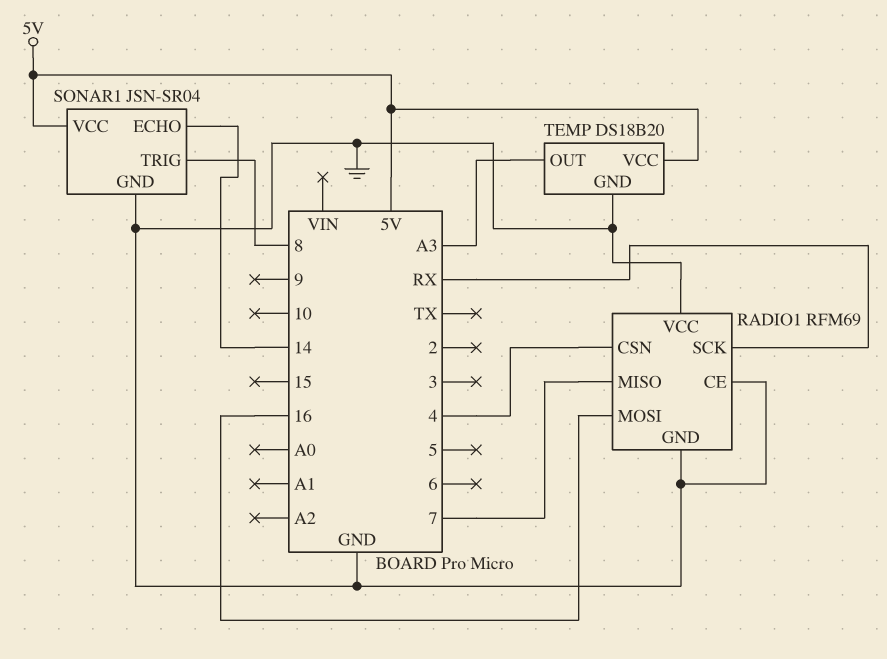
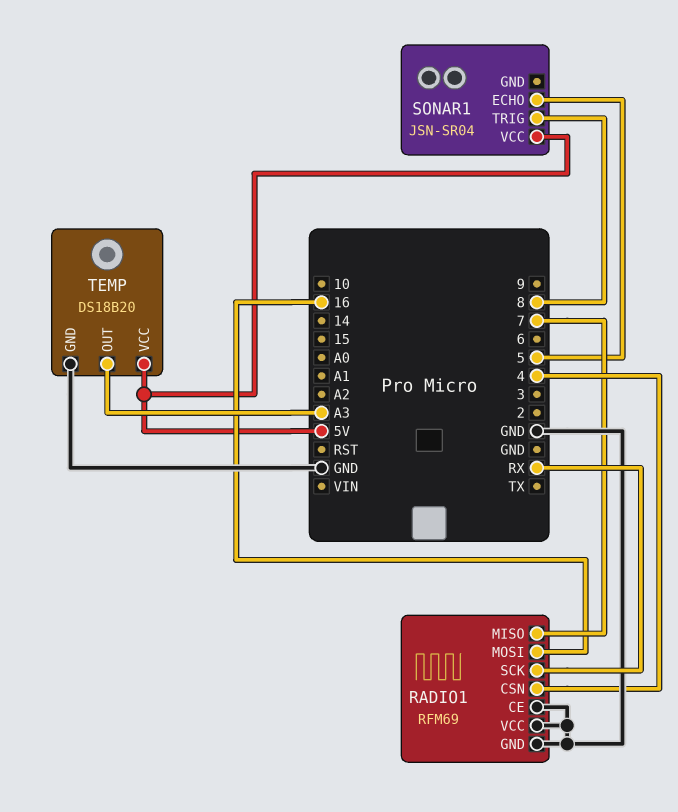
SONAR1 pin ECHO: 14 -> 5
SONAR1 pin GND: GND -> none

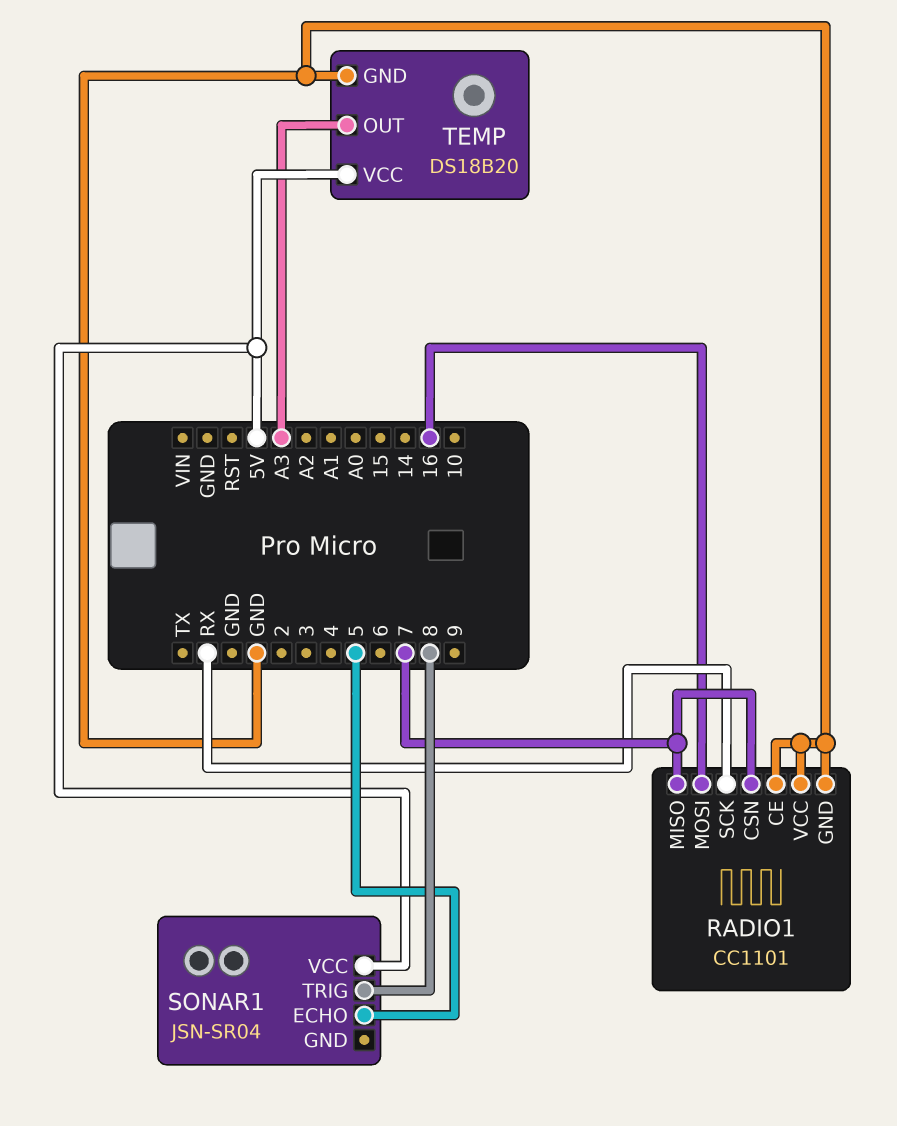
RADIO1: RFM69 -> CC1101
RADIO1 pin CSN: 4 -> 7

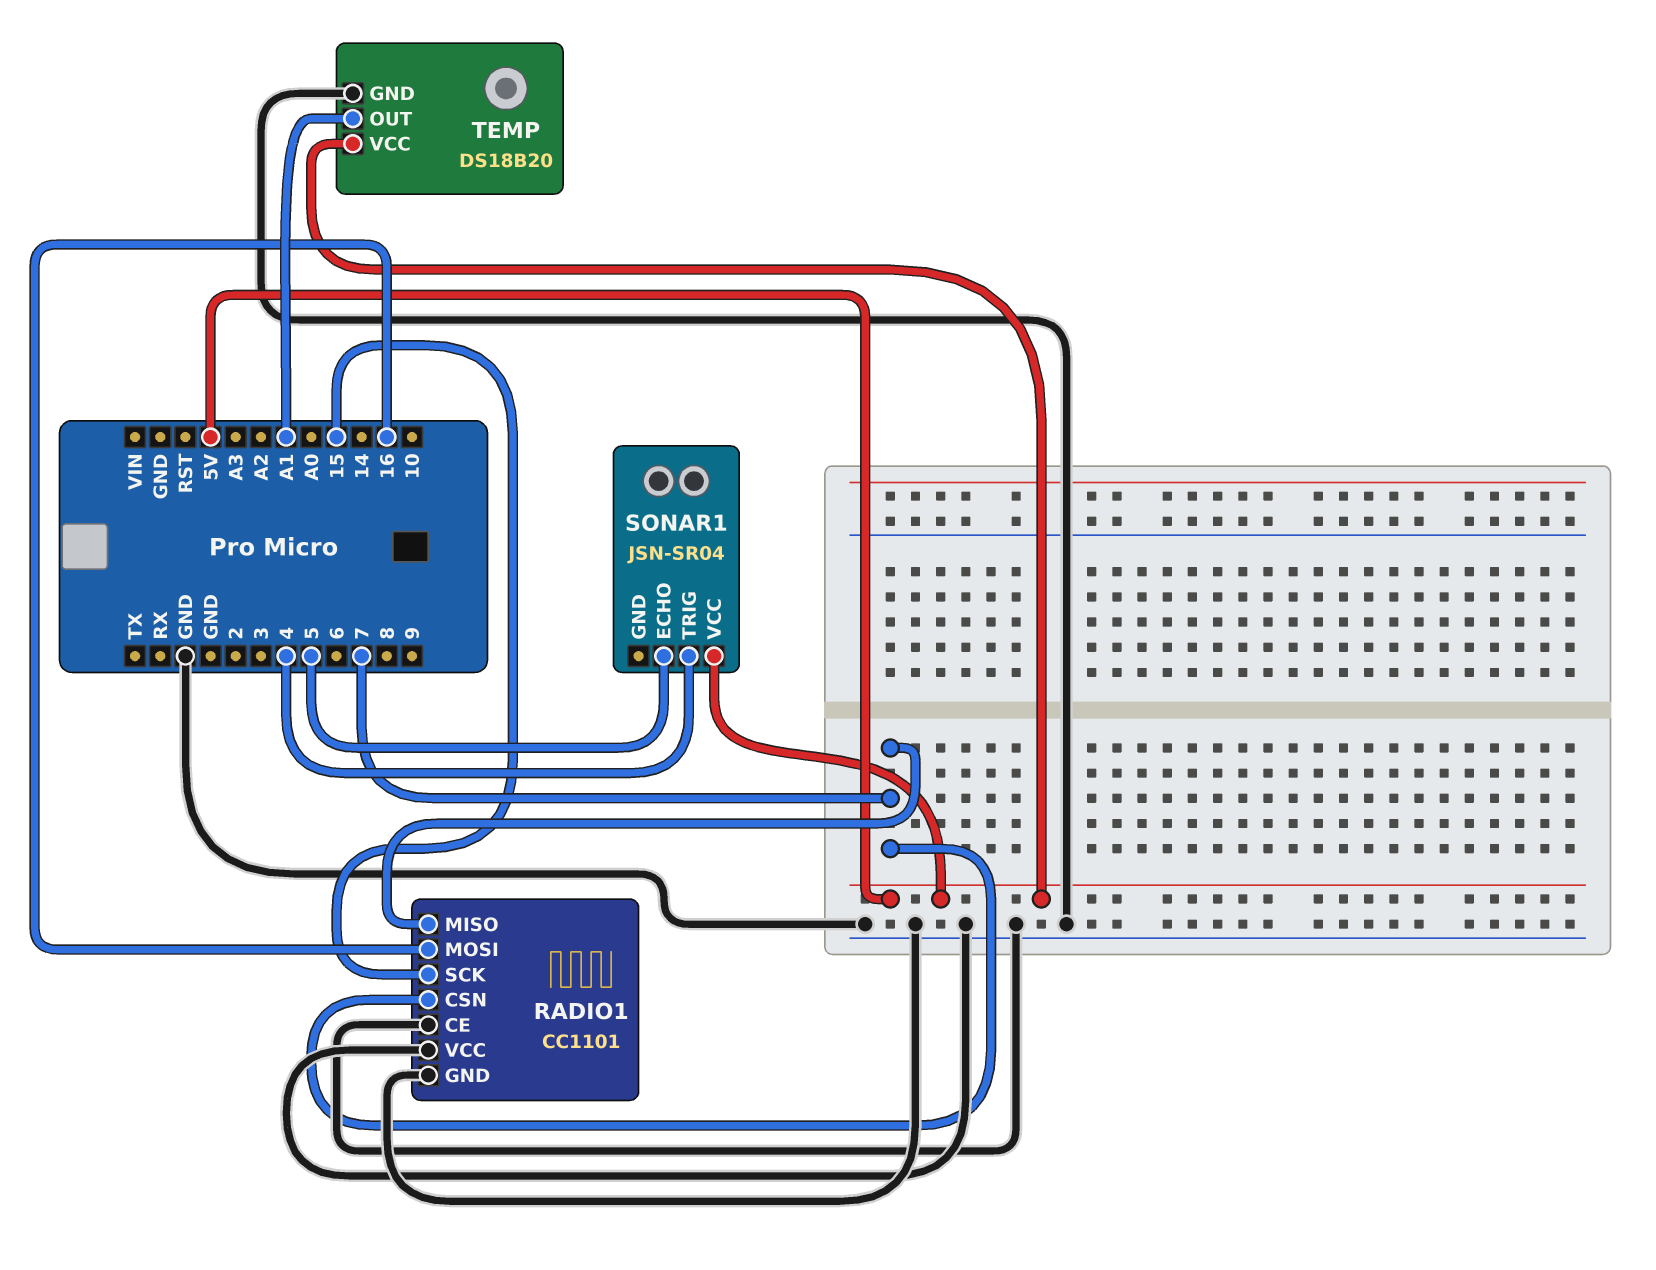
RADIO1 pin SCK: RX -> 15
SONAR1 pin TRIG: 8 -> 4
TEMP pin OUT: A3 -> A1

